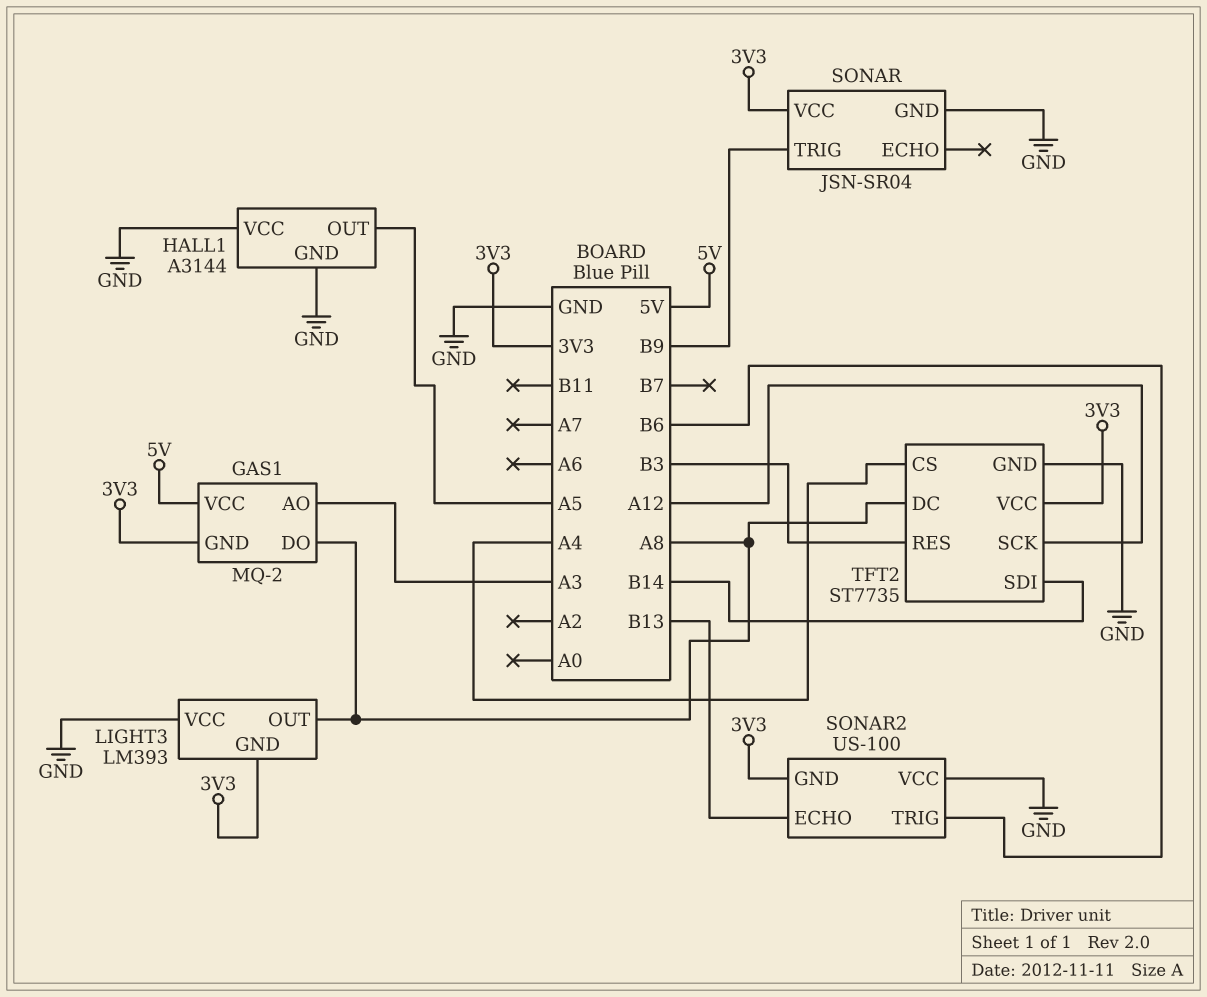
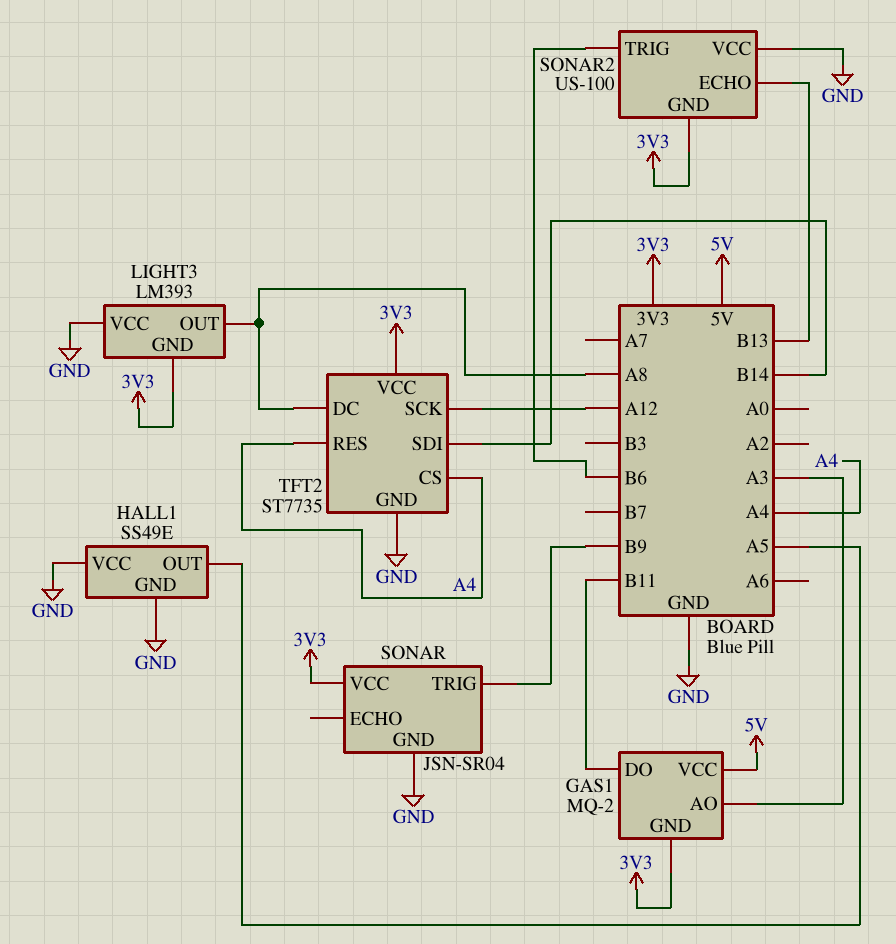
GAS1 pin DO: A8 -> B11
HALL1: A3144 -> SS49E
TFT2 pin RES: B3 -> A4

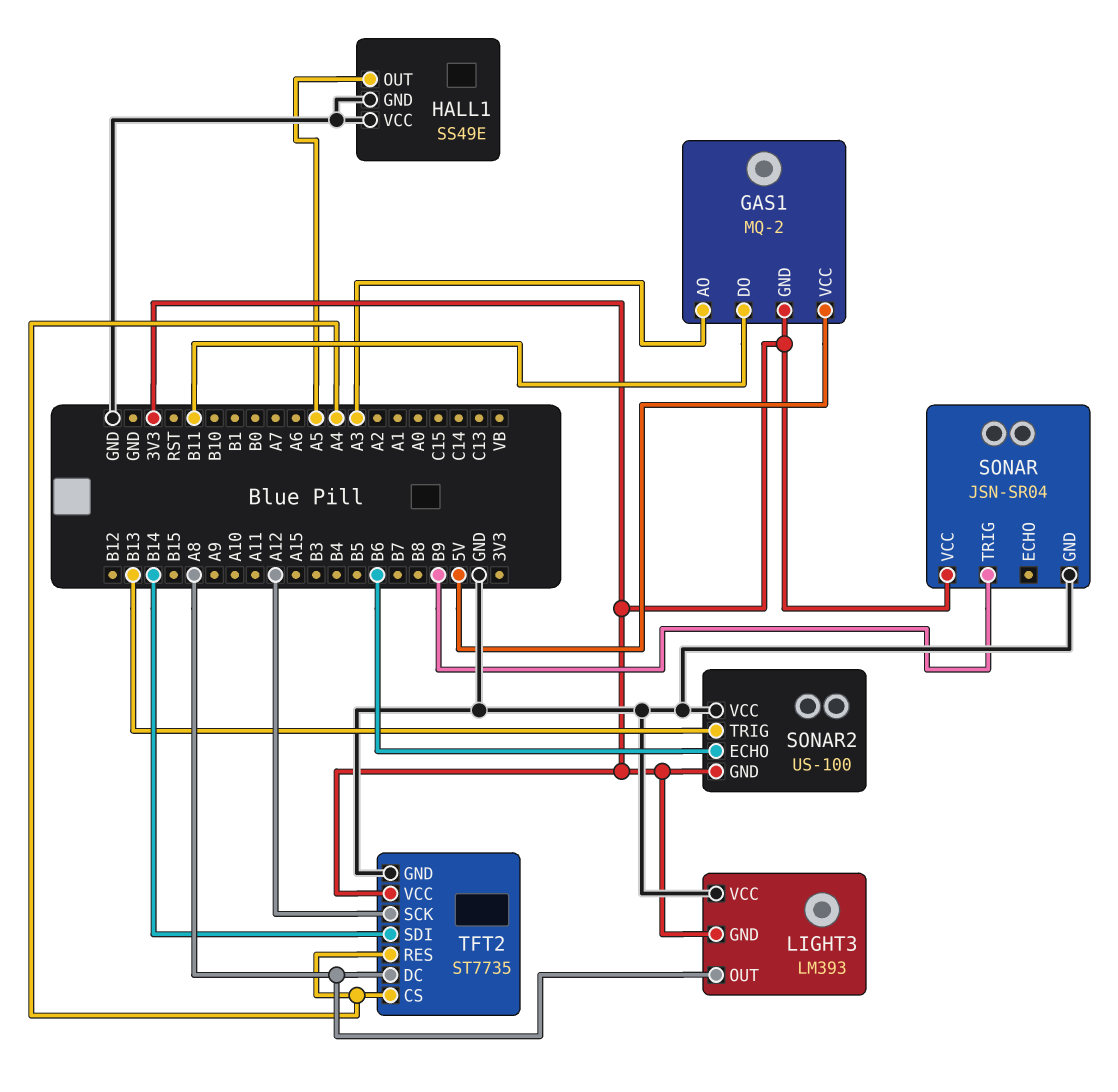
SONAR2 pin ECHO: B13 -> B6
SONAR2 pin TRIG: B6 -> B13

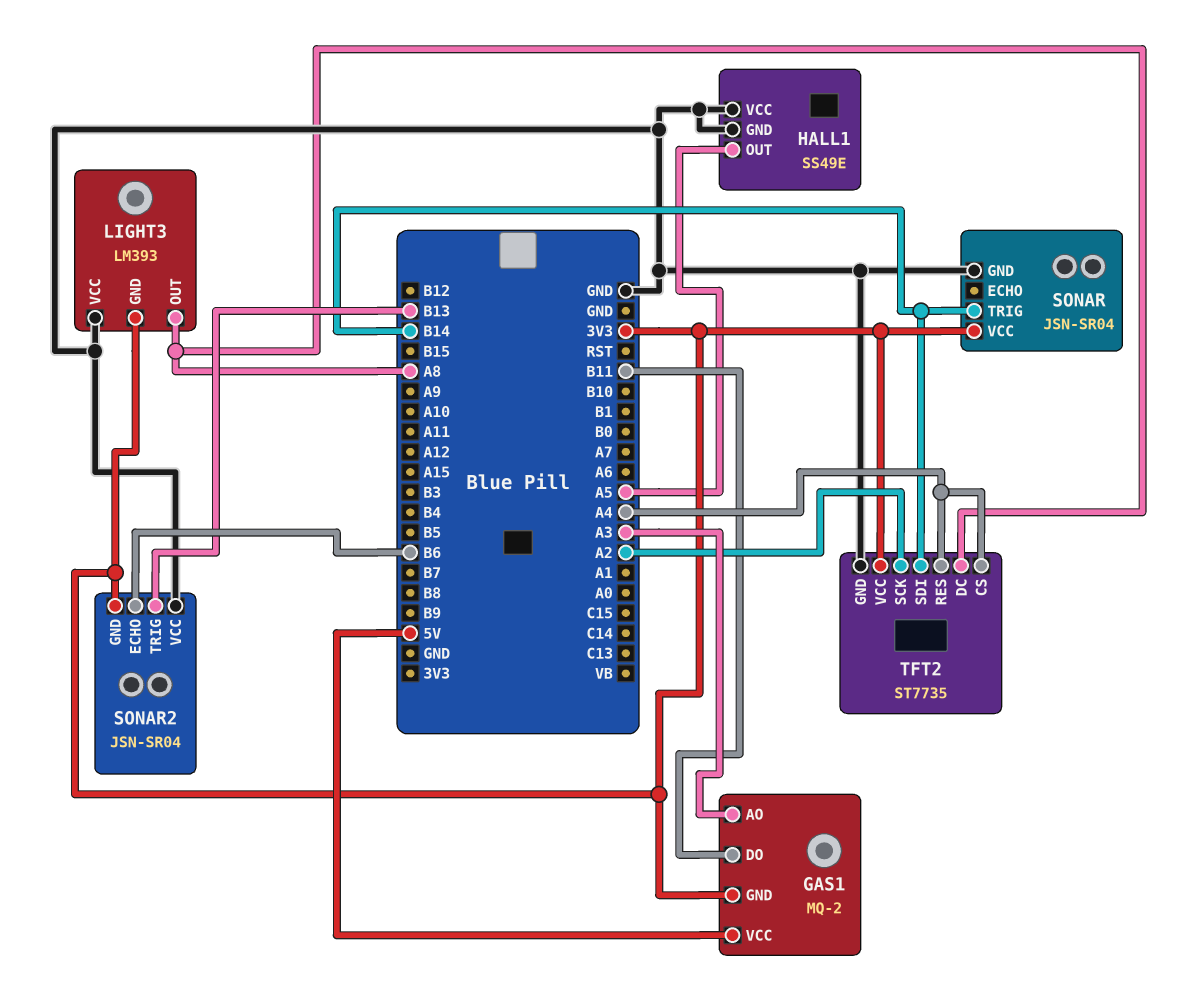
SONAR pin TRIG: B9 -> B14
SONAR2: US-100 -> JSN-SR04
TFT2 pin SCK: A12 -> A2

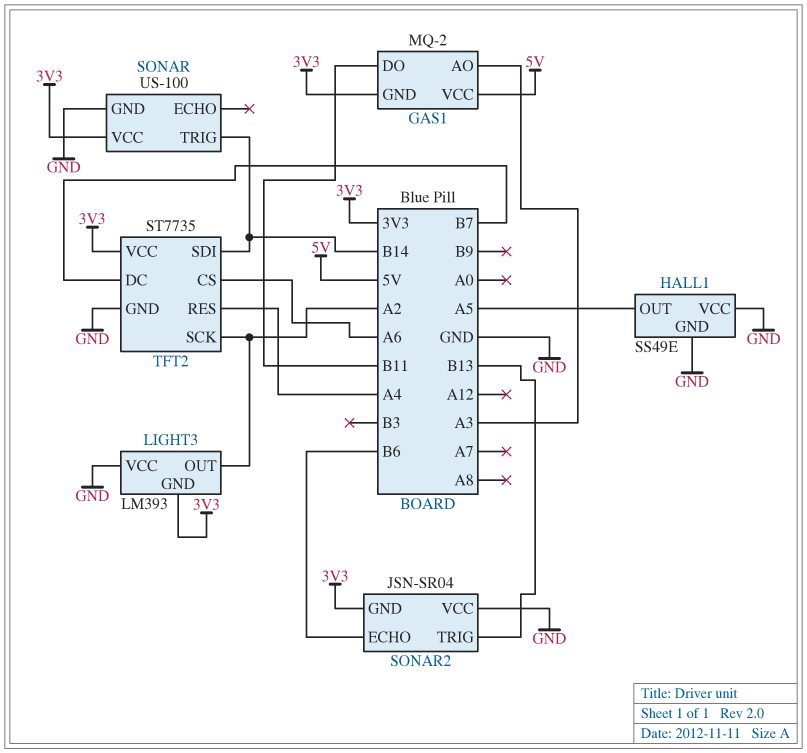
LIGHT3 pin OUT: A8 -> A2
SONAR: JSN-SR04 -> US-100
TFT2 pin CS: A4 -> A6
TFT2 pin DC: A8 -> B7

